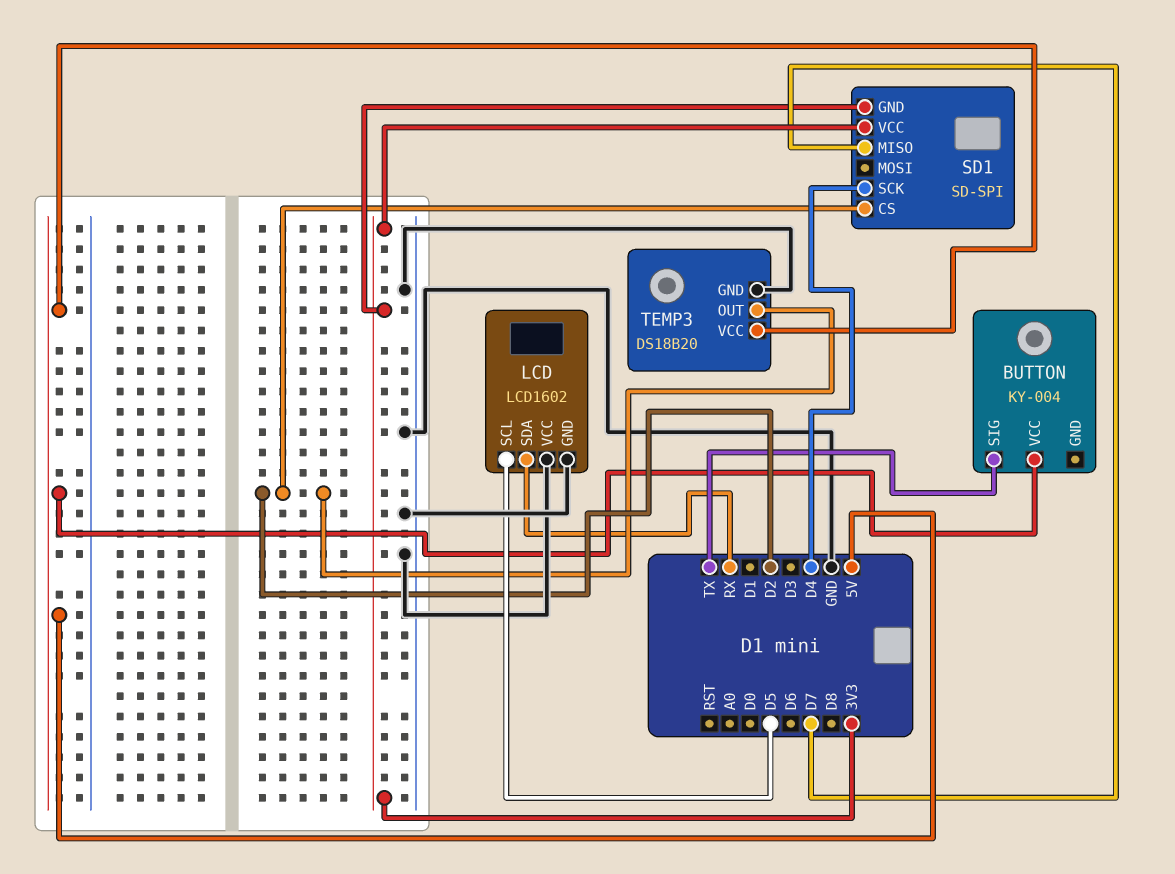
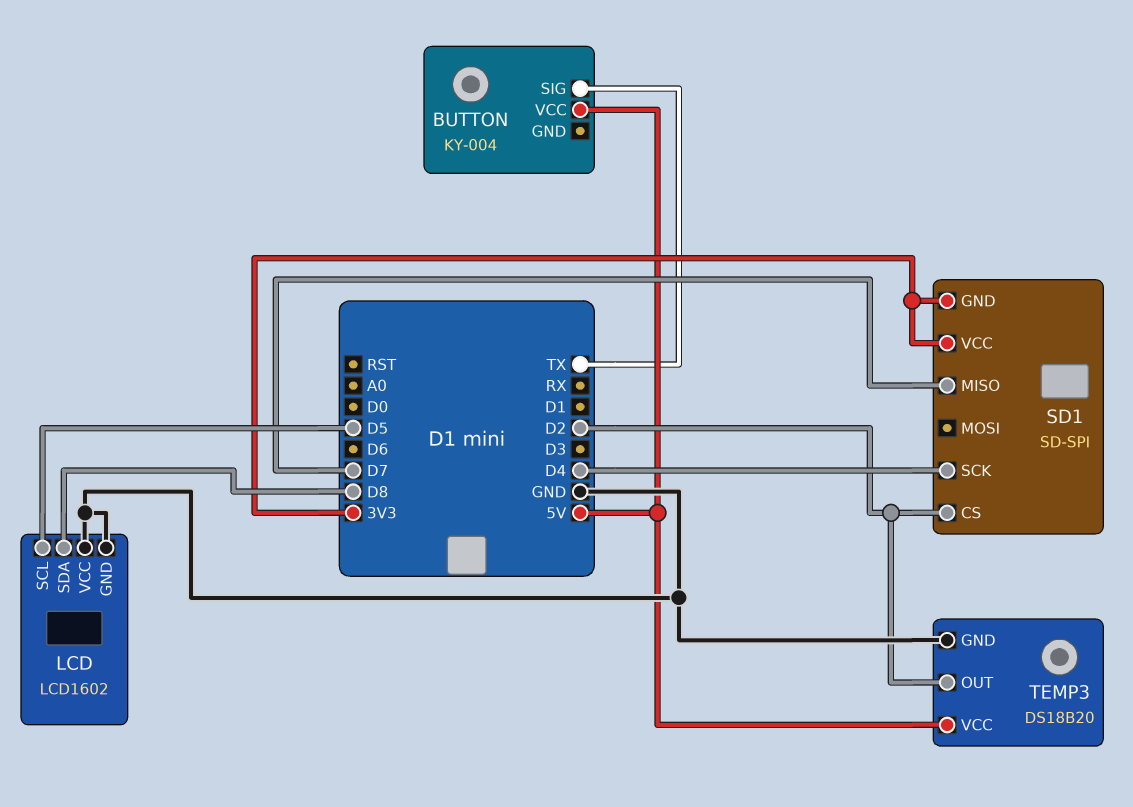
LCD pin SDA: RX -> D8

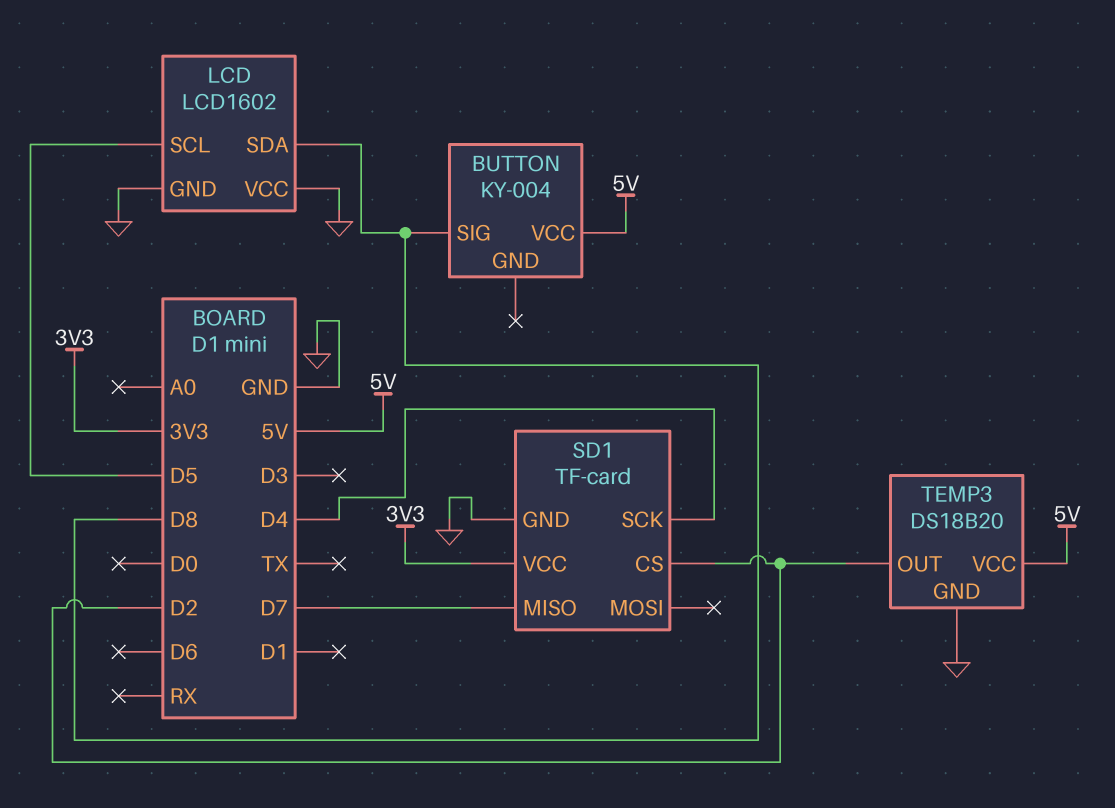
BUTTON pin SIG: TX -> D8
SD1: SD-SPI -> TF-card
SD1 pin GND: 3V3 -> GND

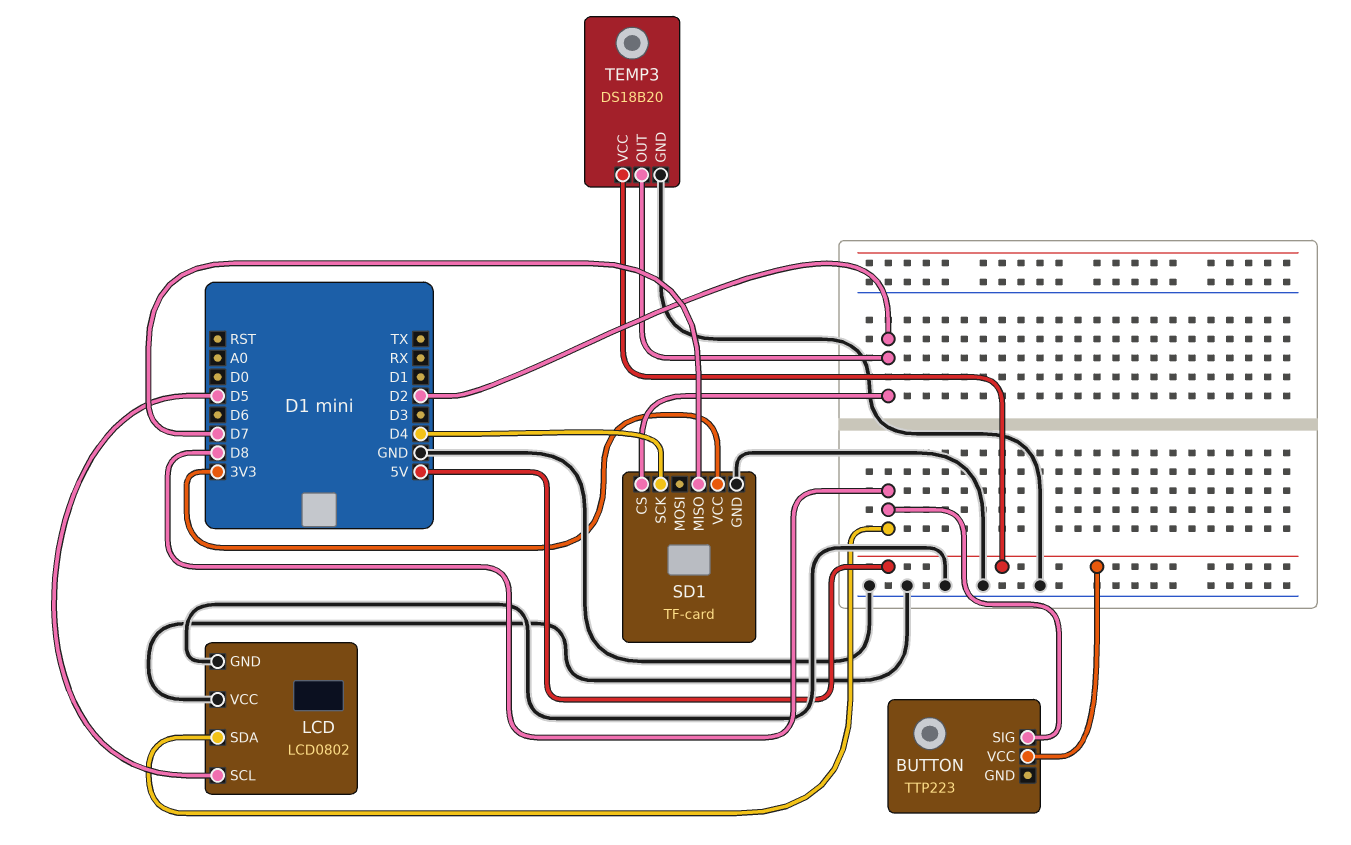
BUTTON: KY-004 -> TTP223
LCD: LCD1602 -> LCD0802

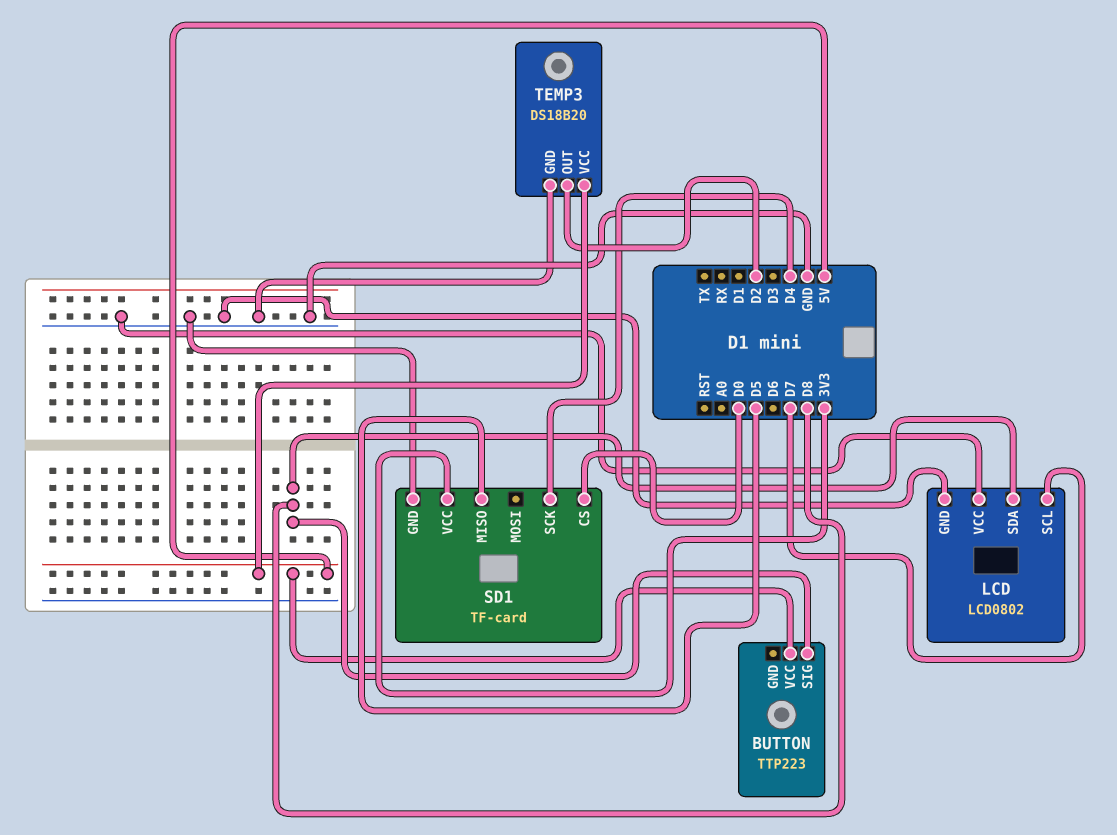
LCD pin SCL: D5 -> D7
SD1 pin CS: D2 -> D0
SD1 pin MISO: D7 -> D5

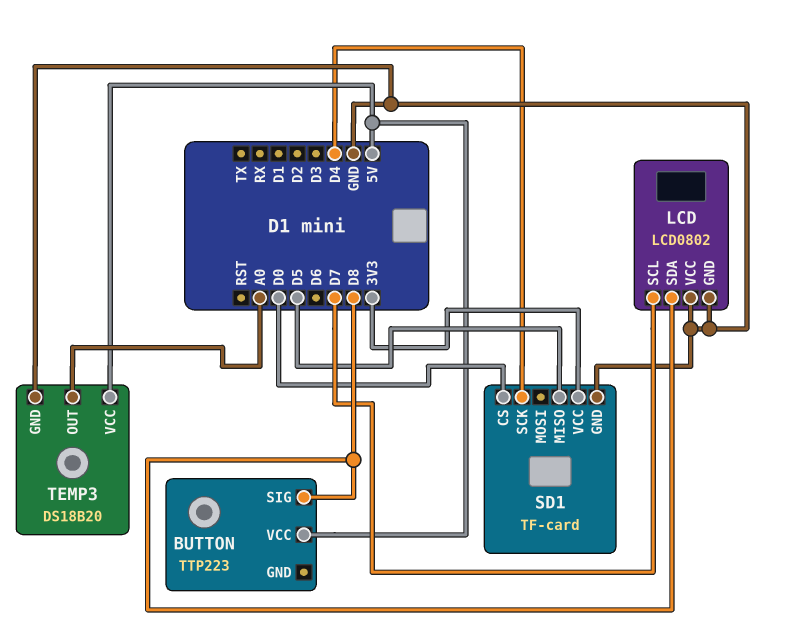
TEMP3 pin OUT: D2 -> A0

